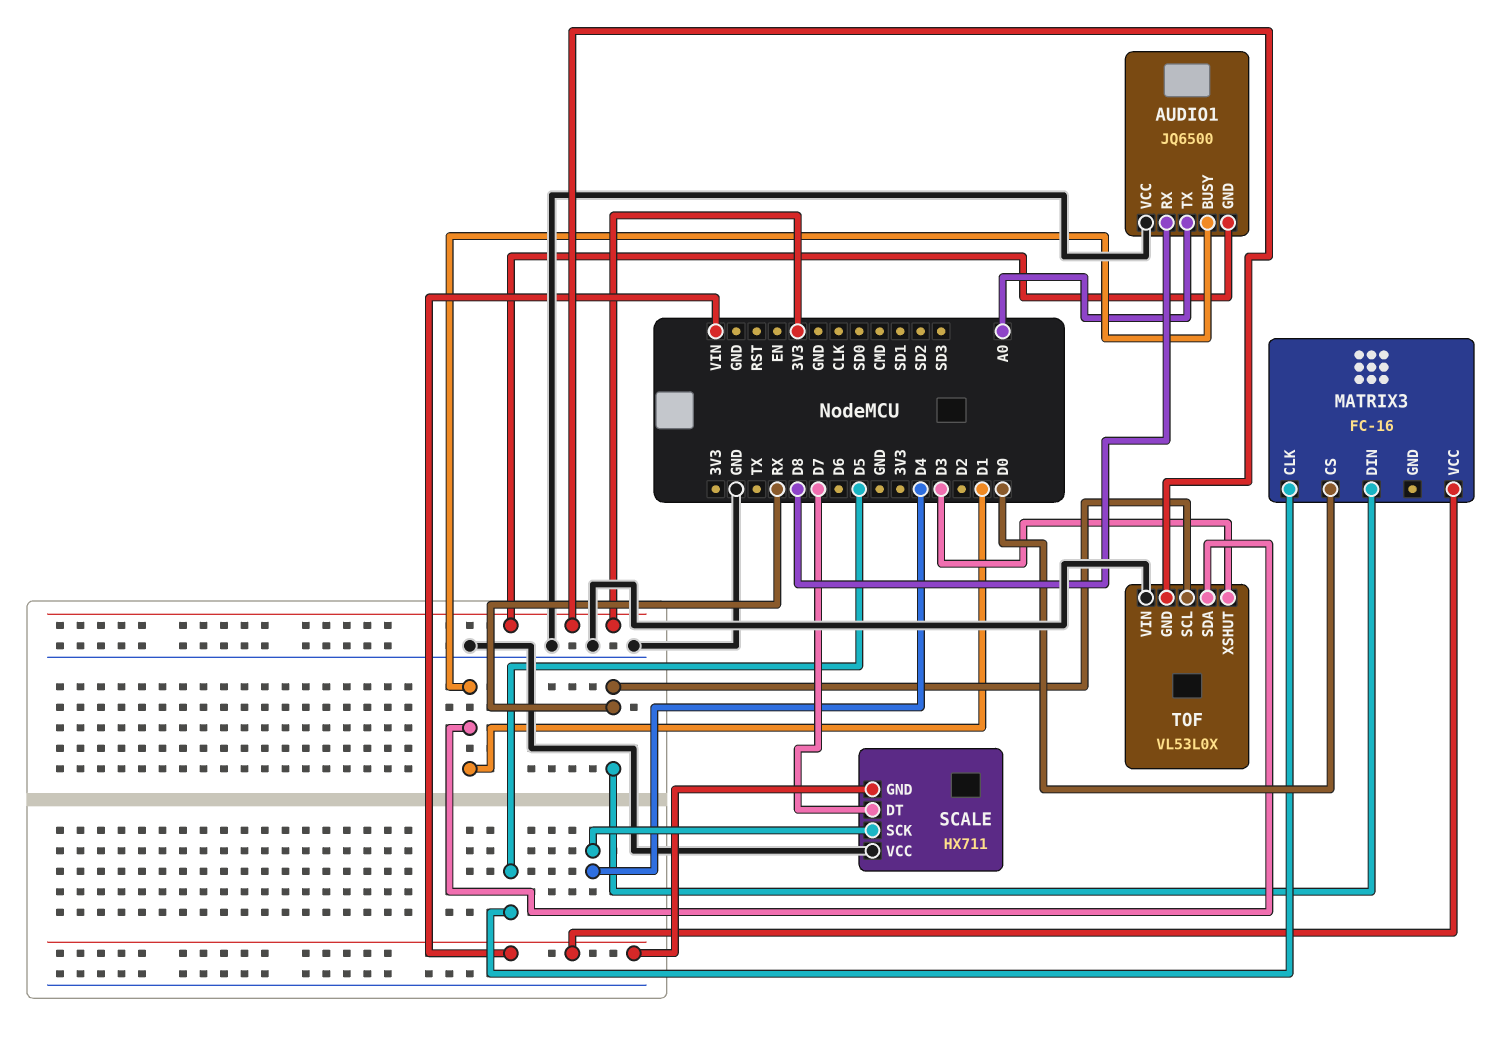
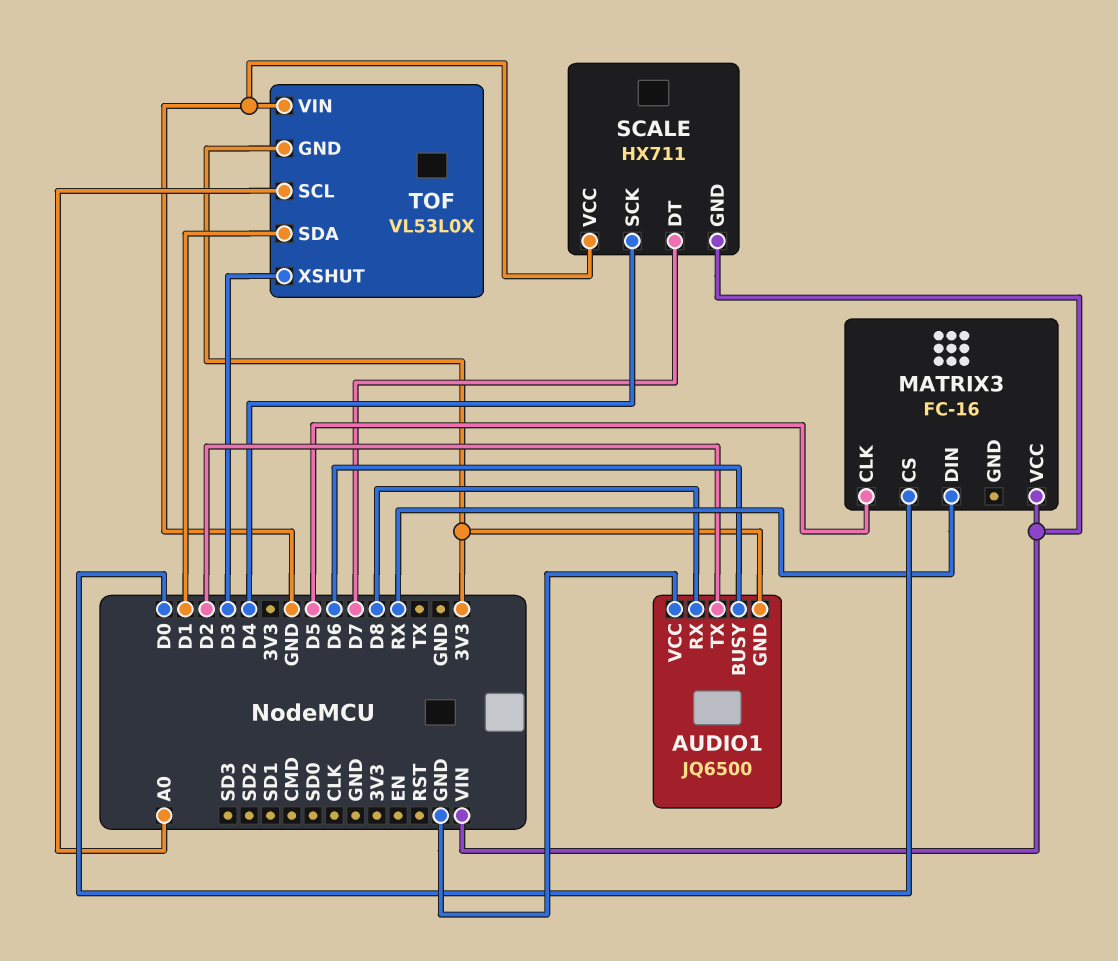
AUDIO1 pin BUSY: D1 -> D6
AUDIO1 pin TX: A0 -> D2
TOF pin SCL: RX -> A0

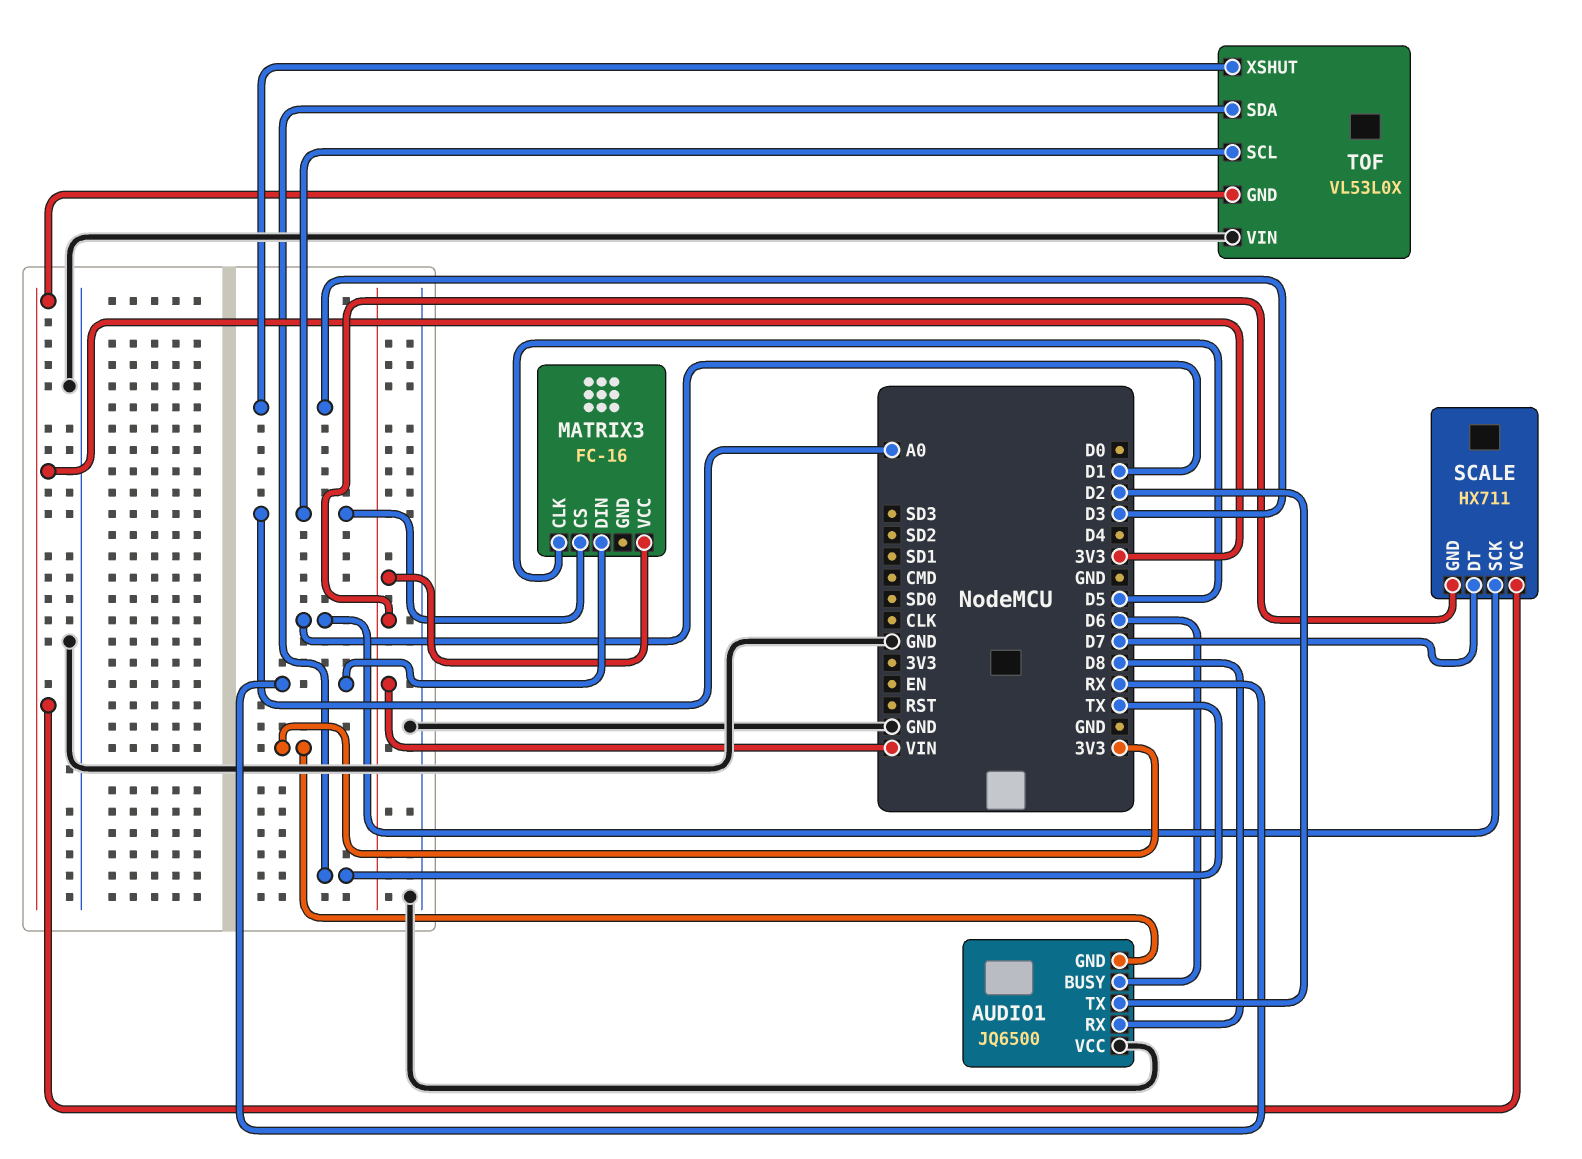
MATRIX3 pin CS: D0 -> A0
SCALE pin SCK: D4 -> D1
SCALE pin VCC: GND -> 3V3
TOF pin SDA: D1 -> TX

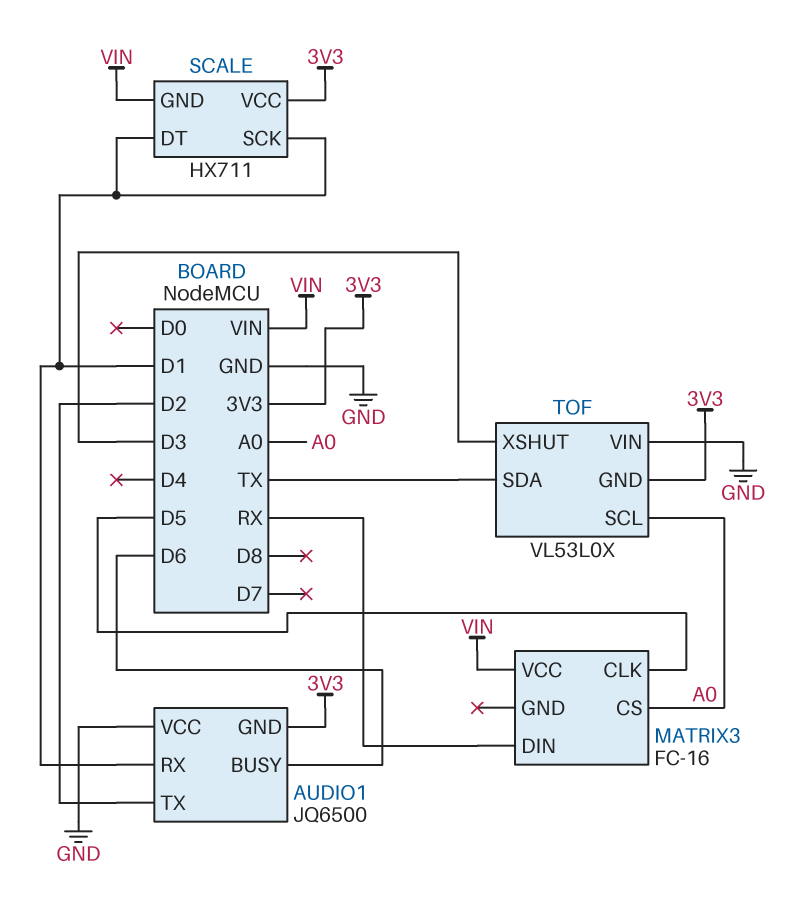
AUDIO1 pin RX: D8 -> D1
SCALE pin DT: D7 -> D1

